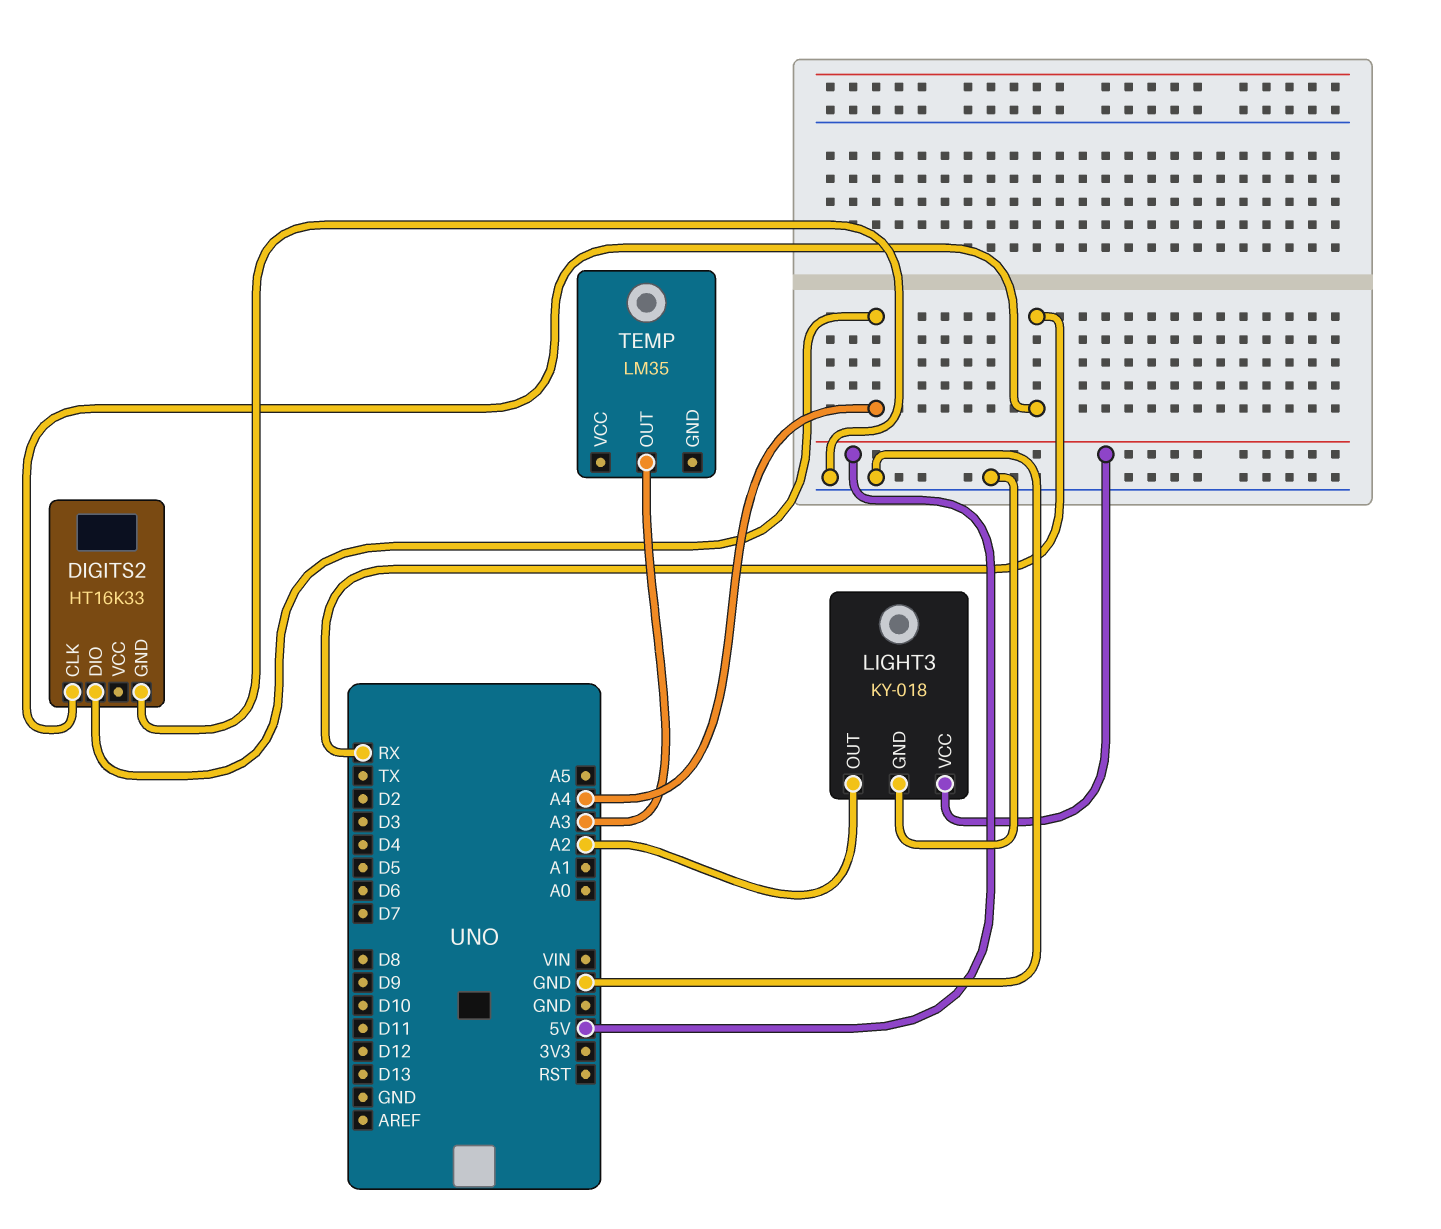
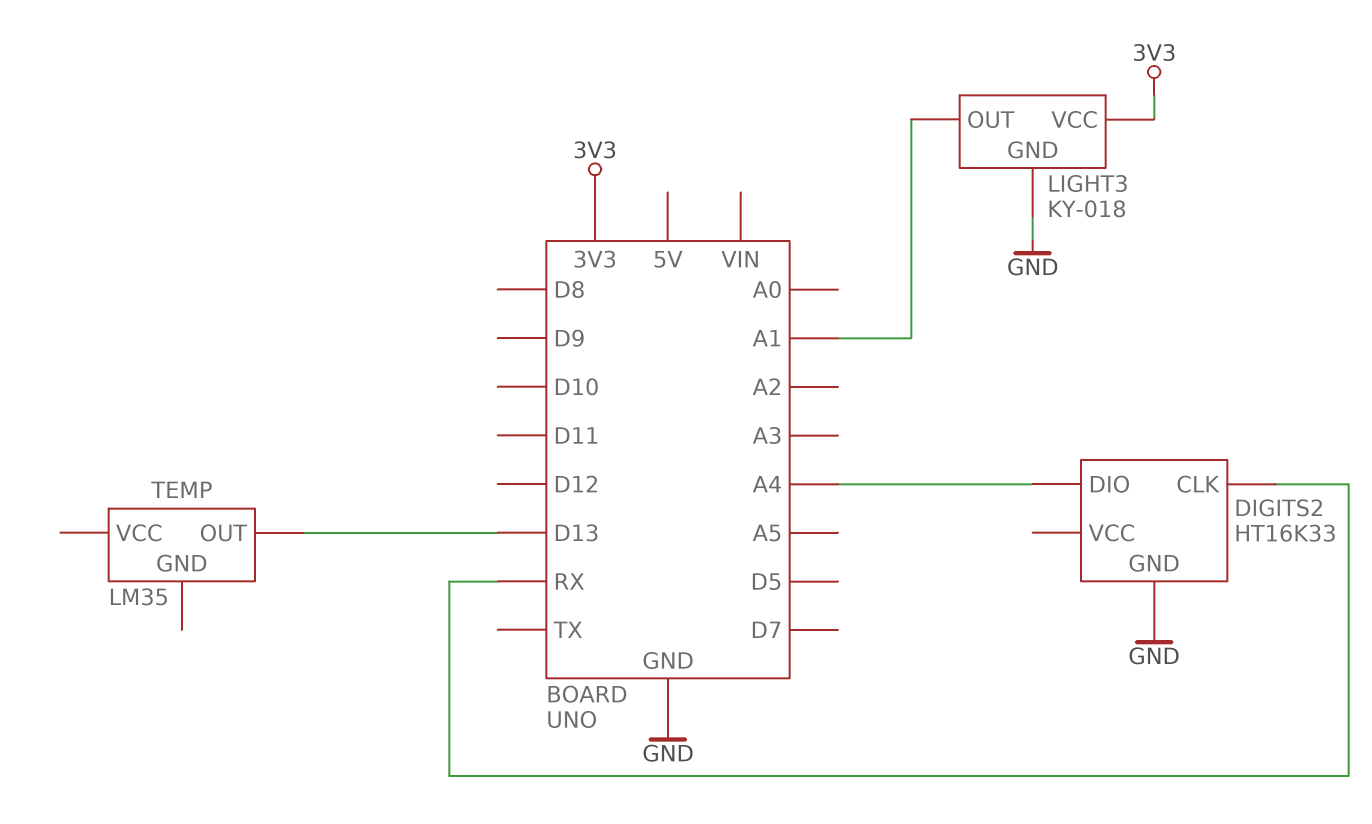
LIGHT3 pin OUT: A2 -> A1
LIGHT3 pin VCC: 5V -> 3V3
TEMP pin OUT: A3 -> D13

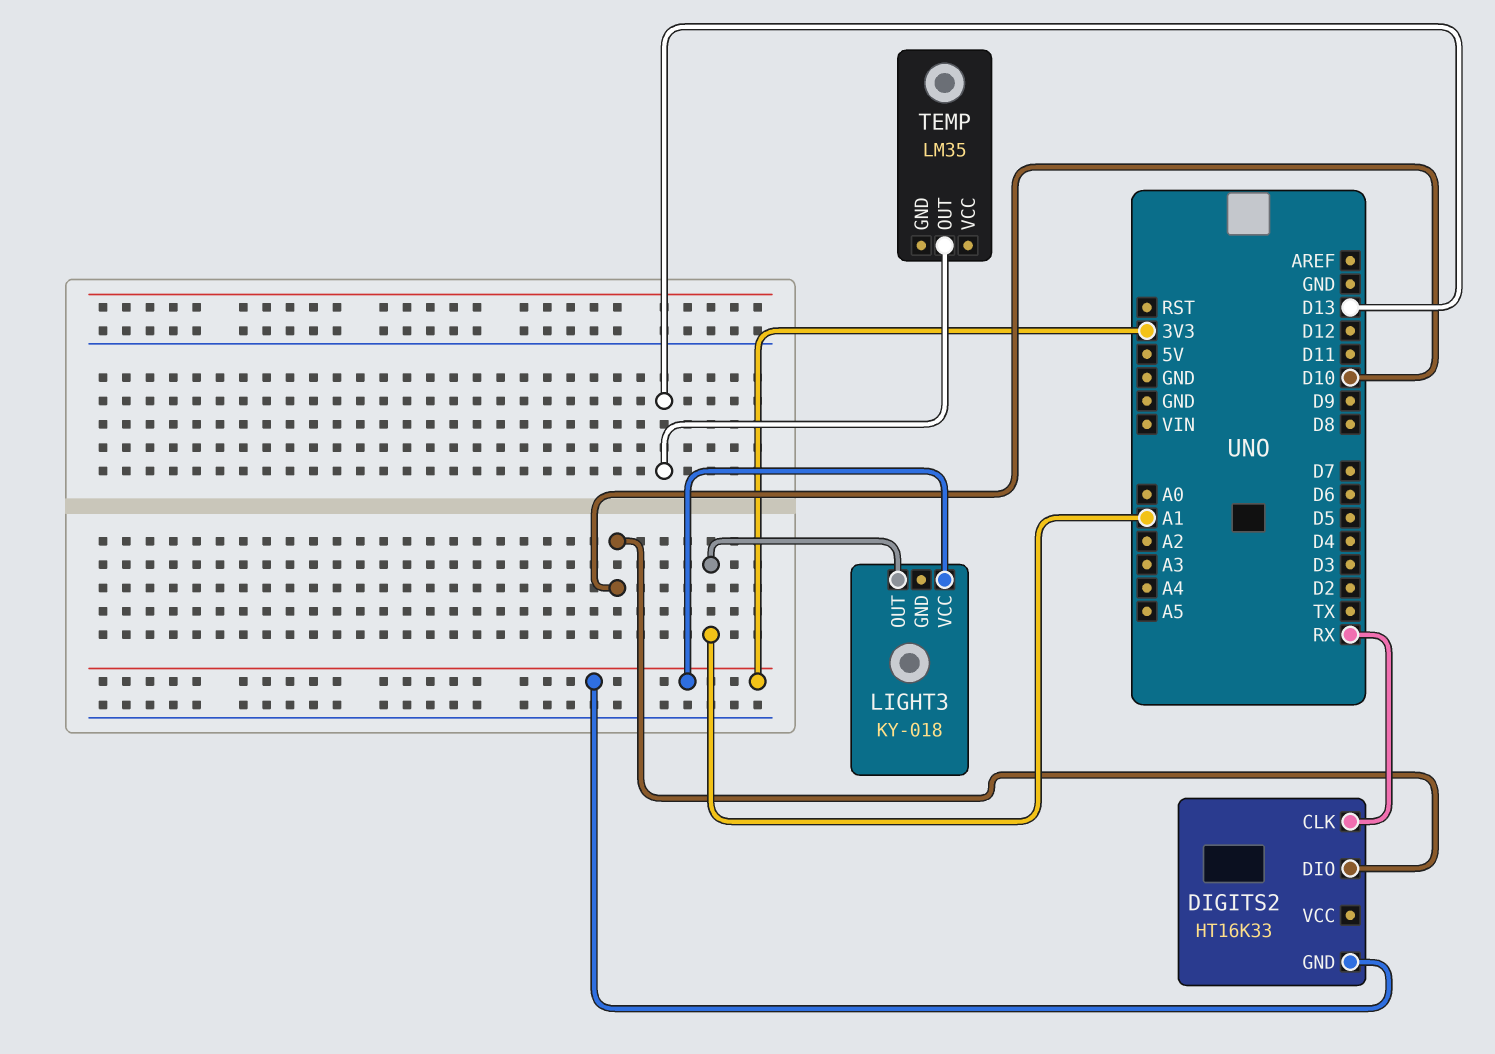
DIGITS2 pin DIO: A4 -> D10
DIGITS2 pin GND: GND -> 3V3
LIGHT3 pin GND: GND -> none

